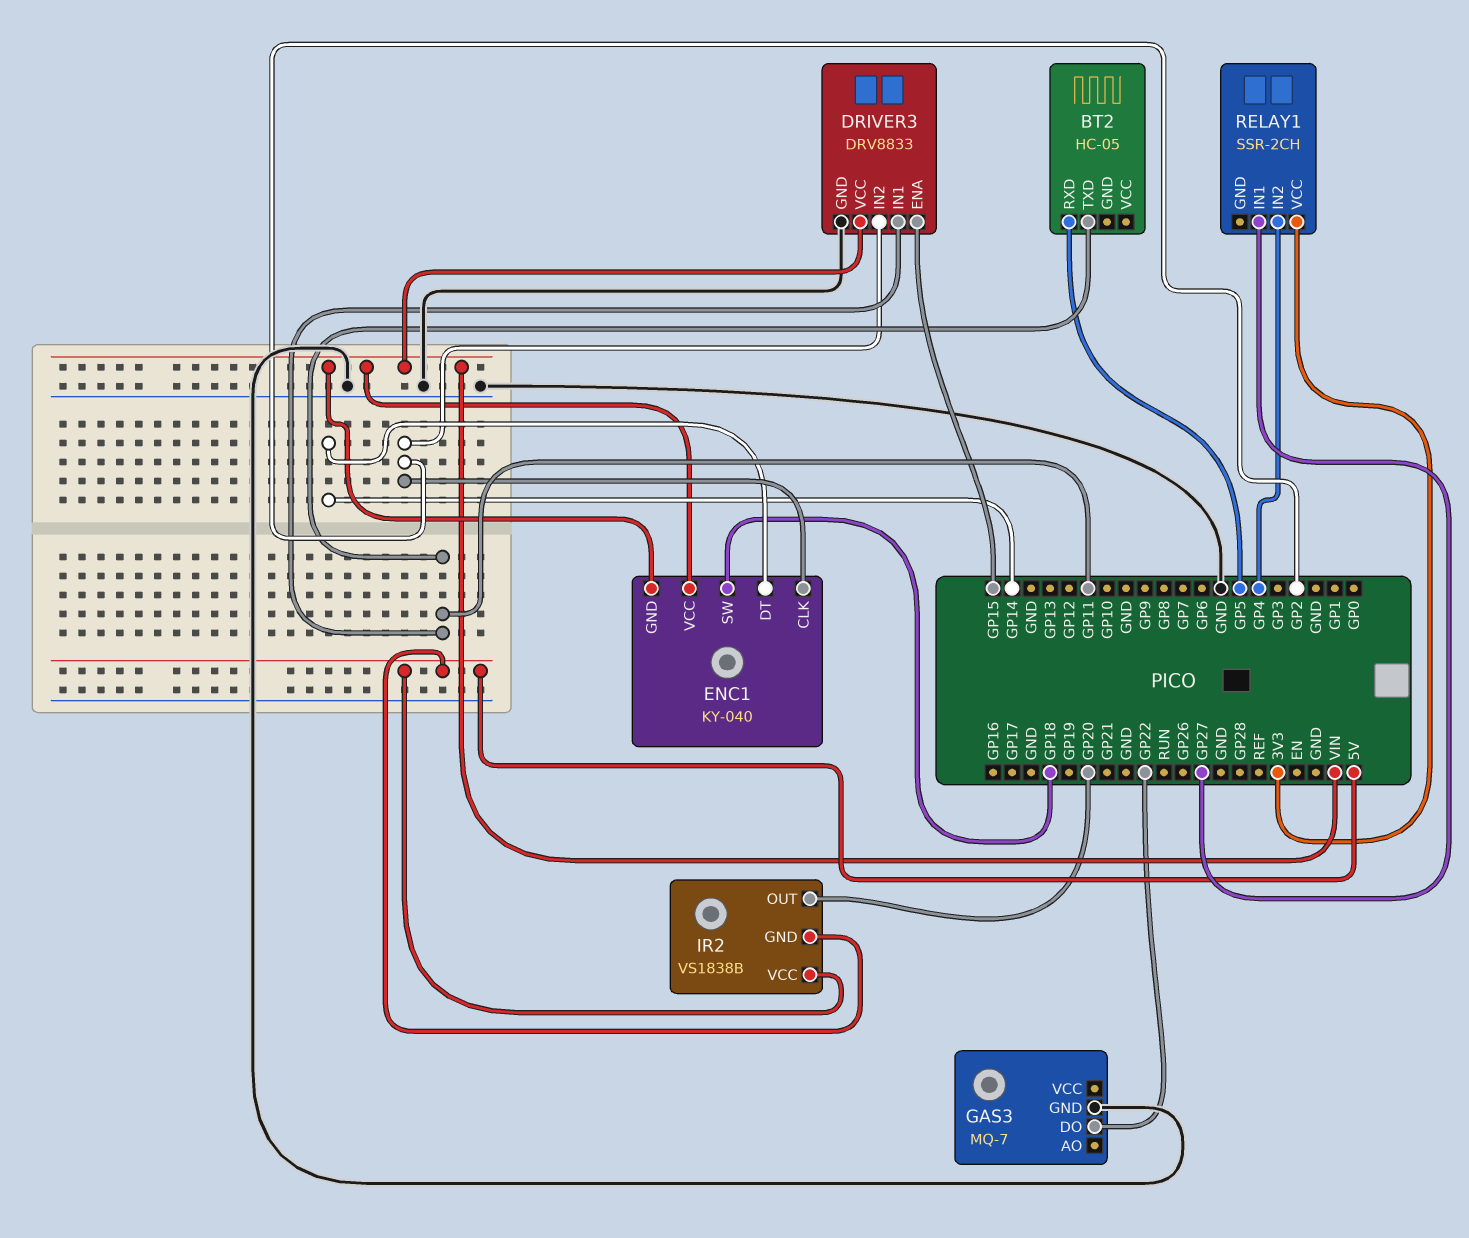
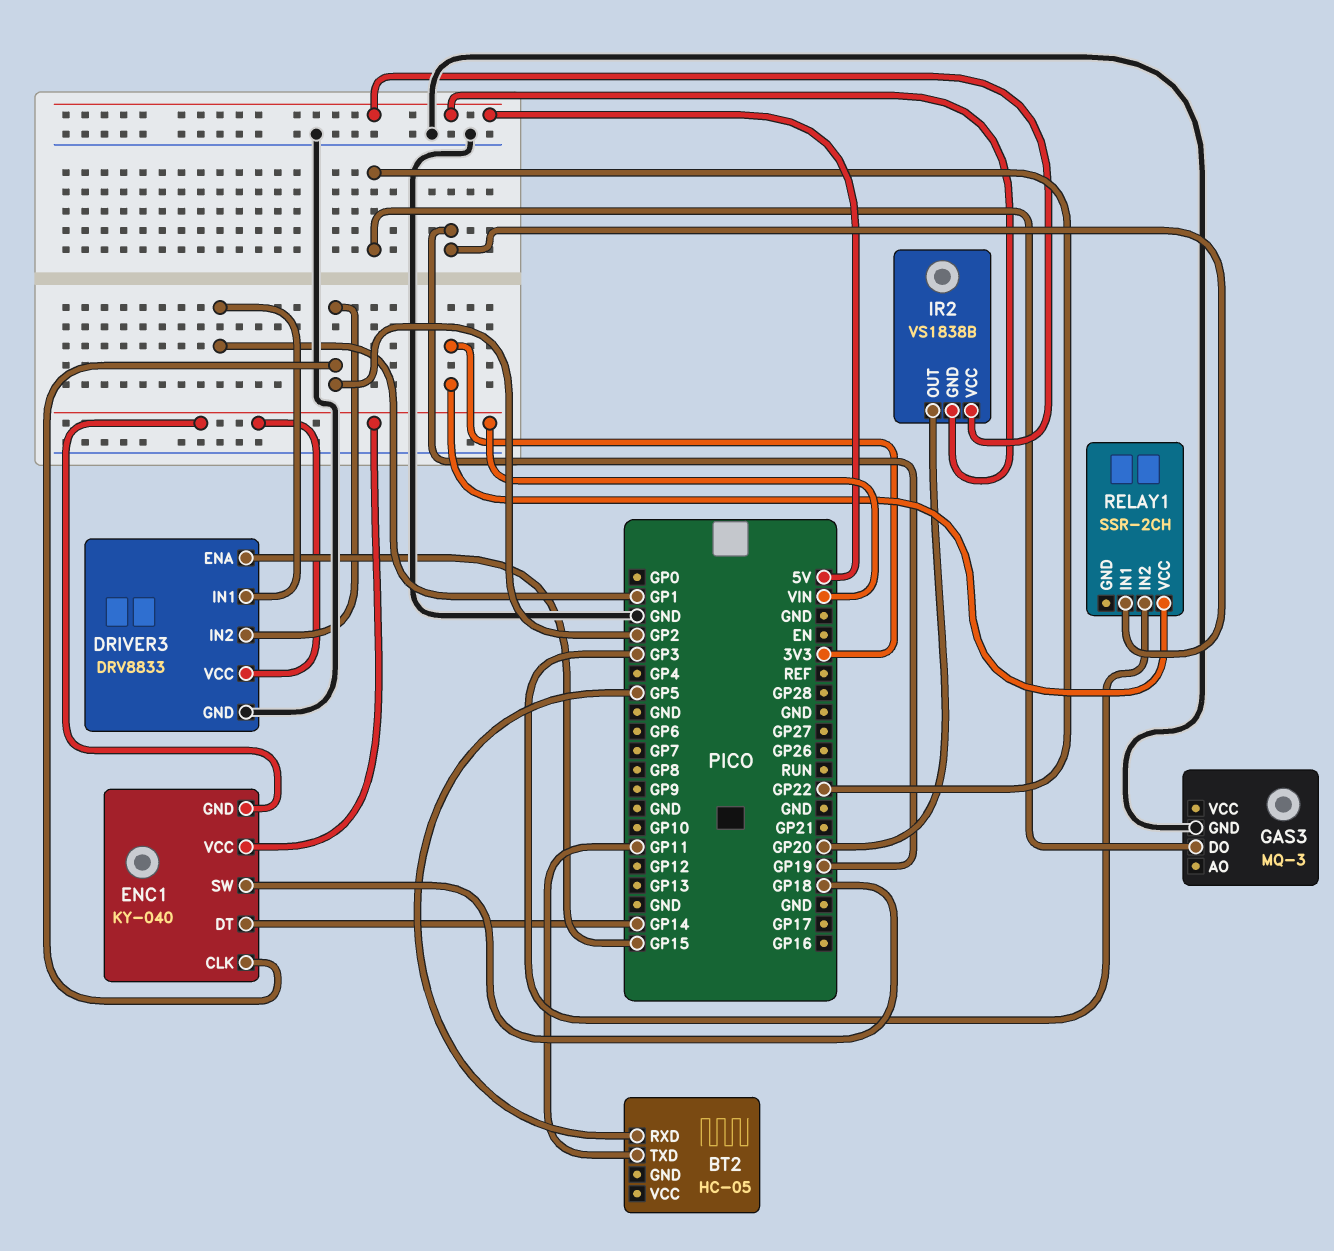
DRIVER3 pin IN1: GP11 -> GP1
GAS3: MQ-7 -> MQ-3
RELAY1 pin IN1: GP27 -> GP19
RELAY1 pin IN2: GP4 -> GP3

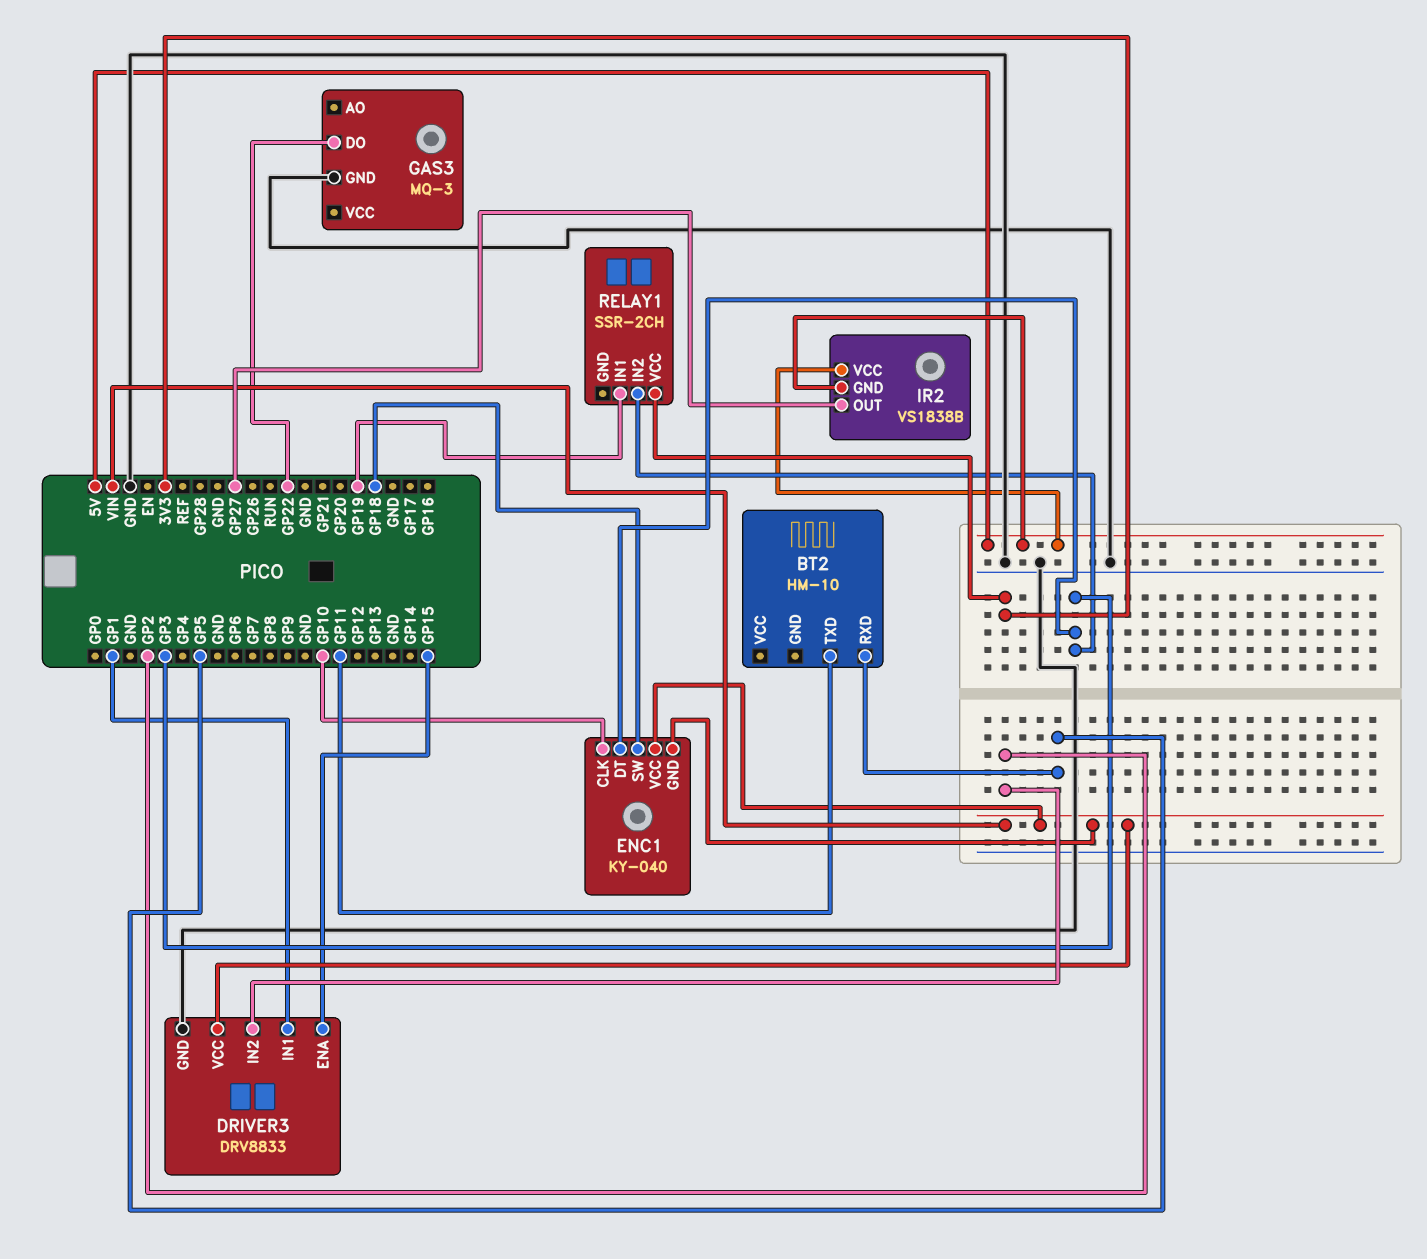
BT2: HC-05 -> HM-10
ENC1 pin CLK: GP2 -> GP10
ENC1 pin DT: GP14 -> GP3
IR2 pin OUT: GP20 -> GP27

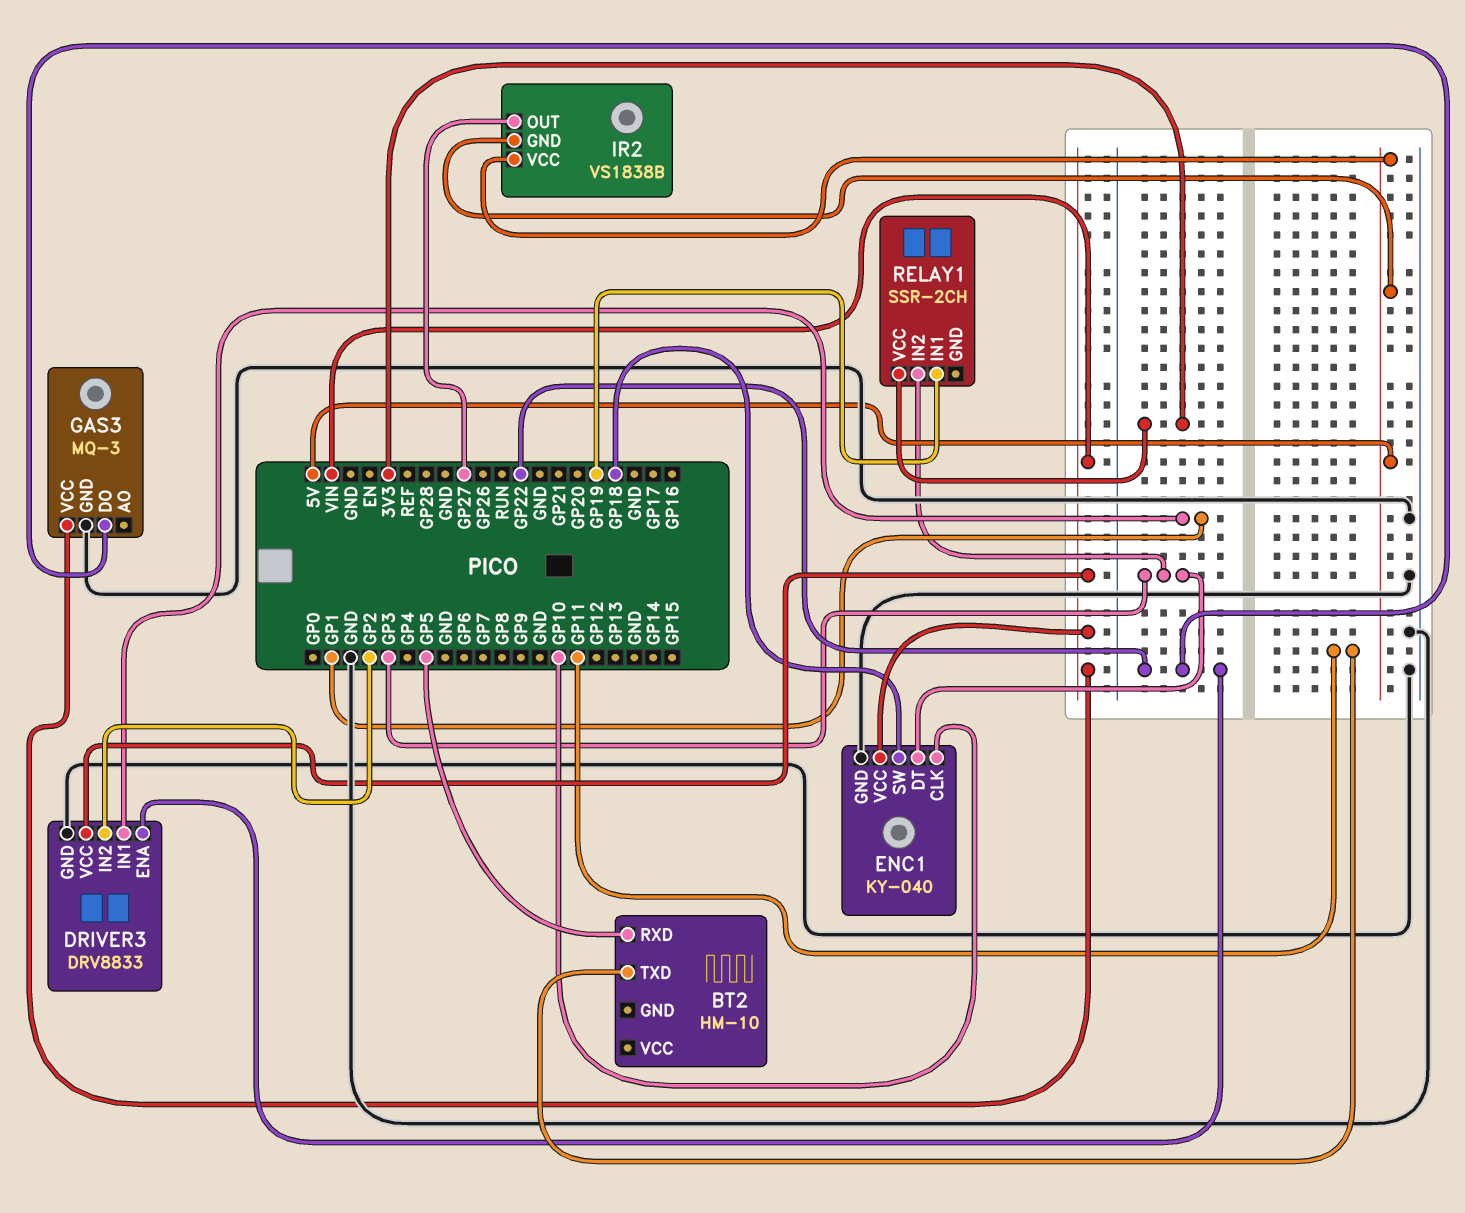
DRIVER3 pin ENA: GP15 -> GP22
ENC1 pin GND: VIN -> GND
GAS3 pin VCC: none -> VIN

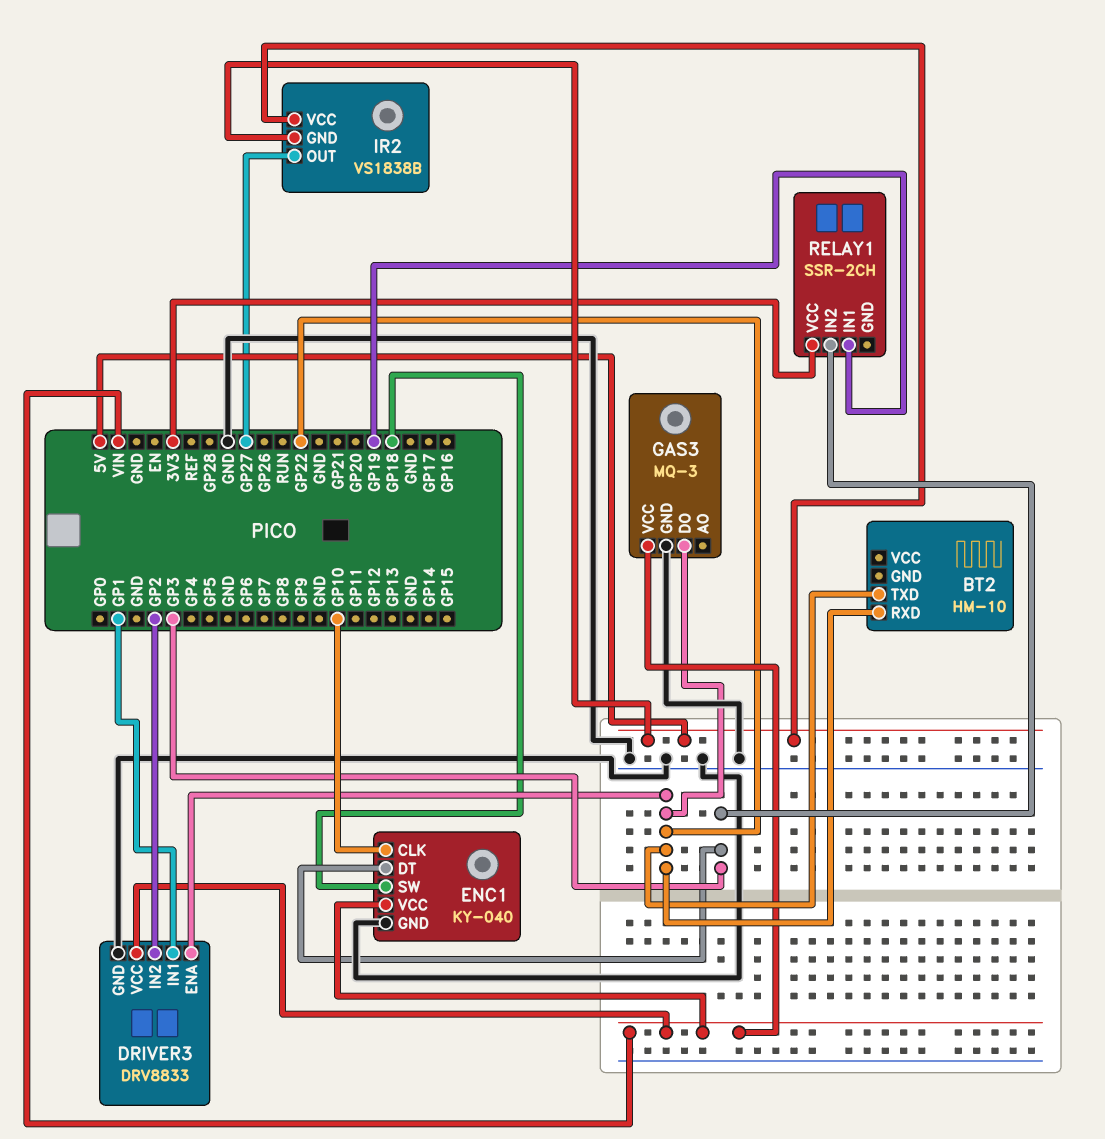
BT2 pin RXD: GP5 -> GP22
BT2 pin TXD: GP11 -> GP22

